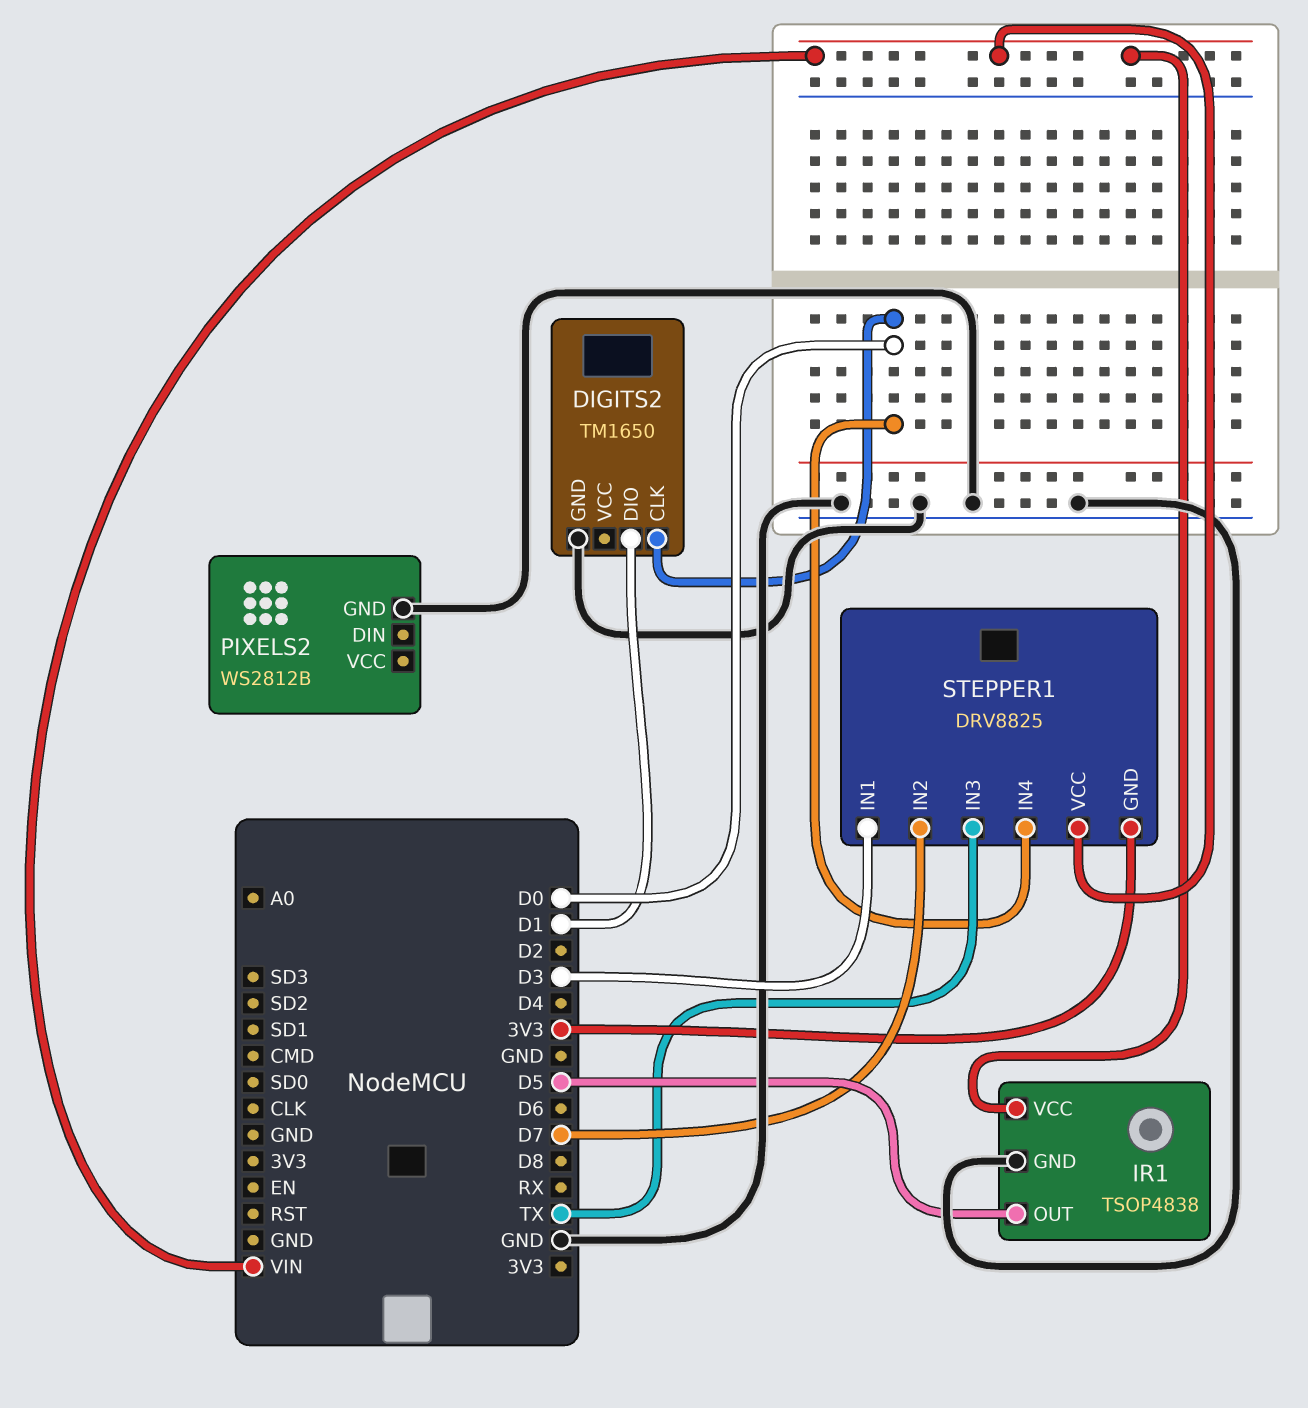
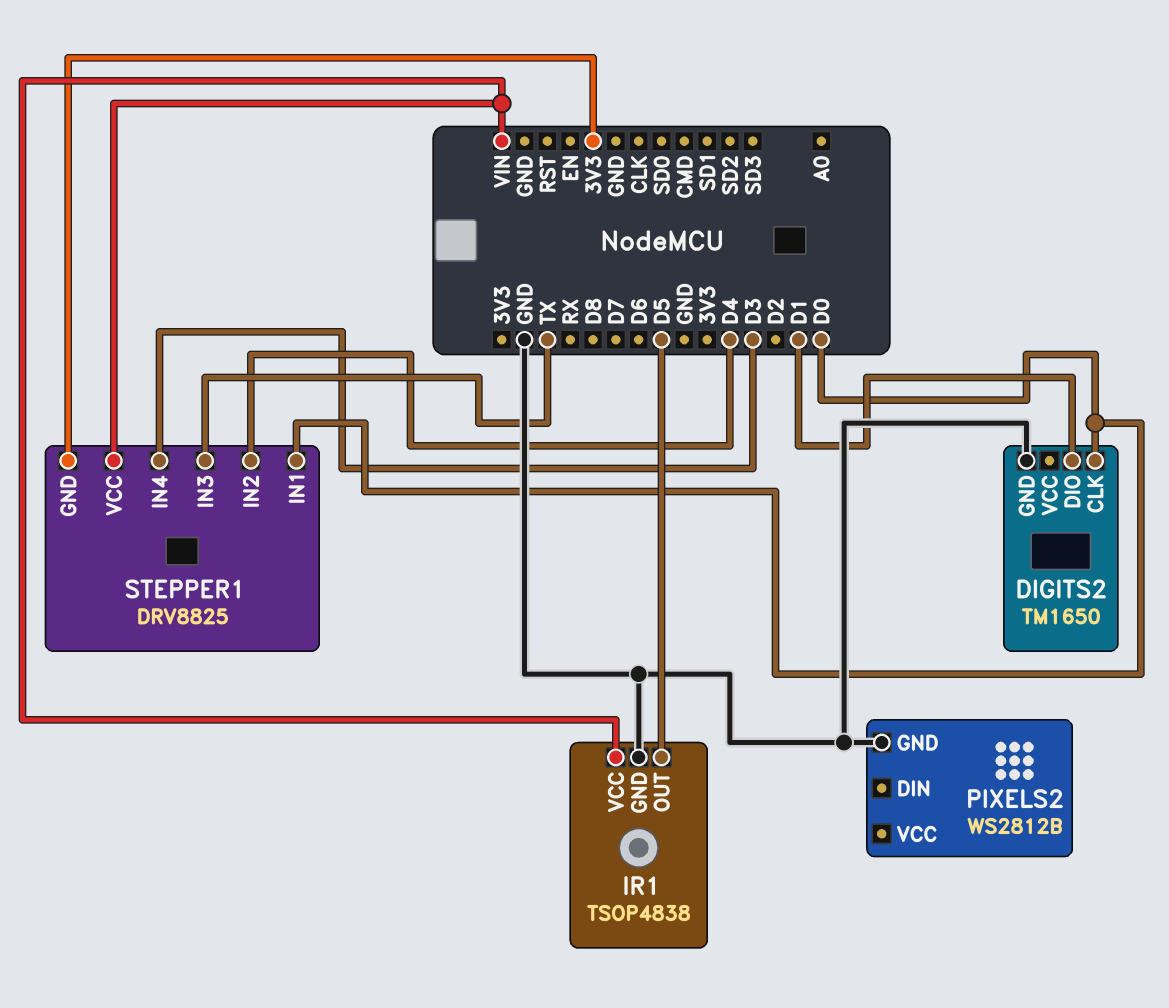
STEPPER1 pin IN1: D3 -> D0
STEPPER1 pin IN2: D7 -> D4
STEPPER1 pin IN4: D0 -> D3

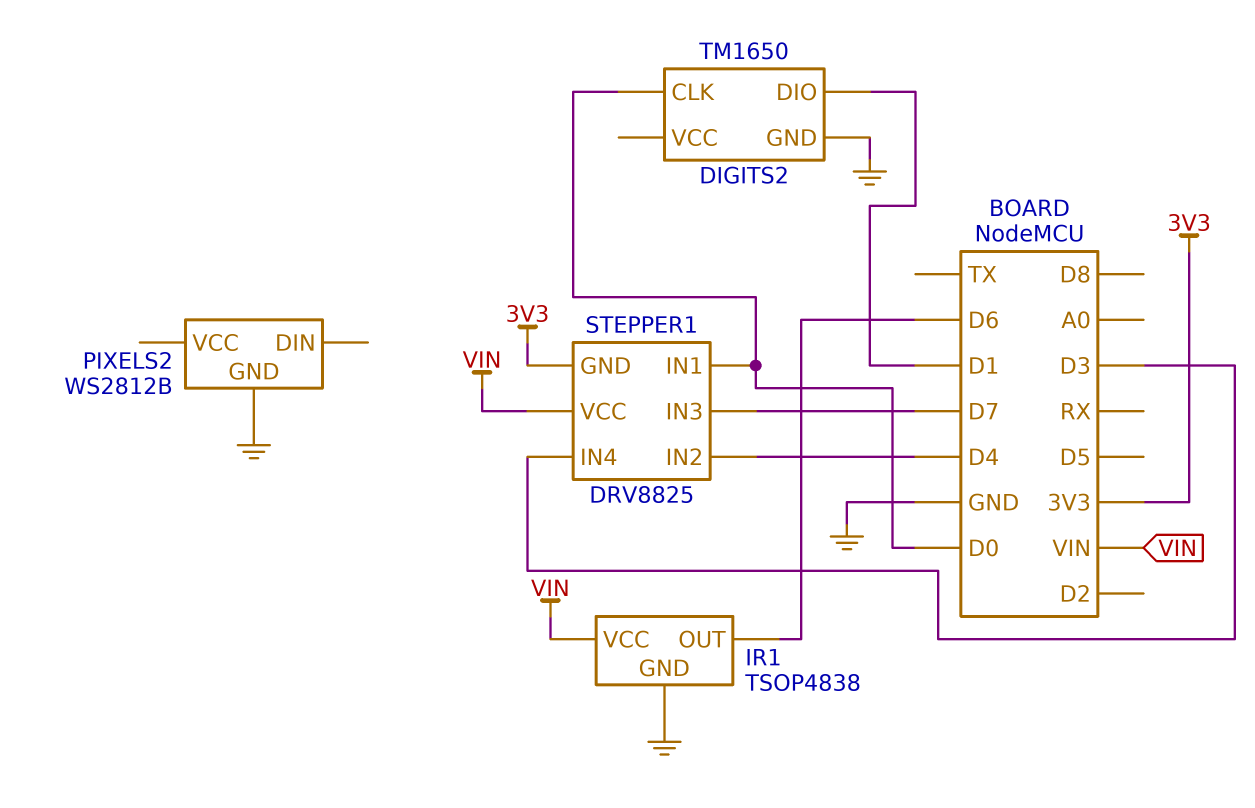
IR1 pin OUT: D5 -> D6
STEPPER1 pin IN3: TX -> D7

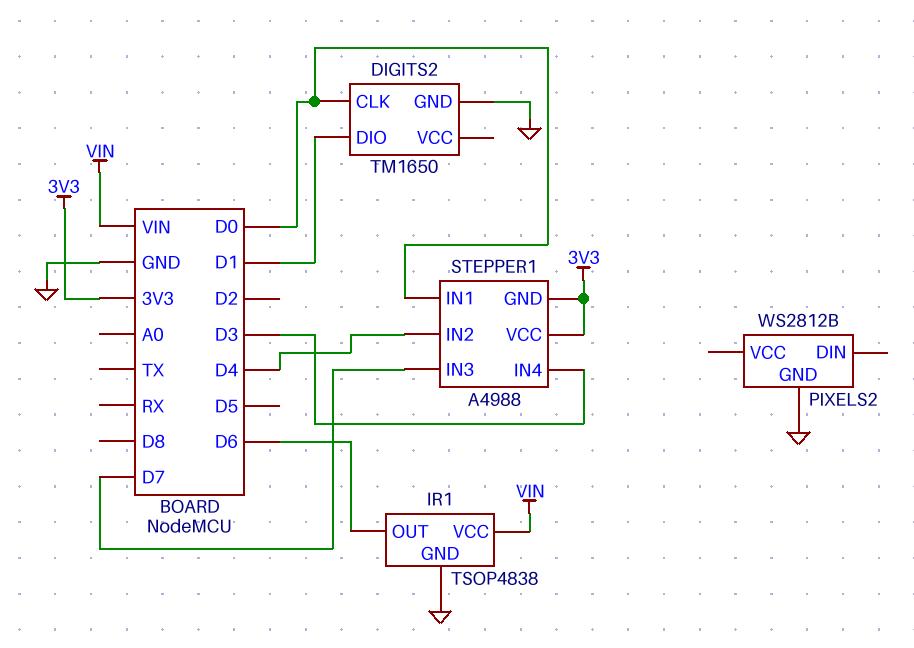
STEPPER1: DRV8825 -> A4988
STEPPER1 pin VCC: VIN -> 3V3

